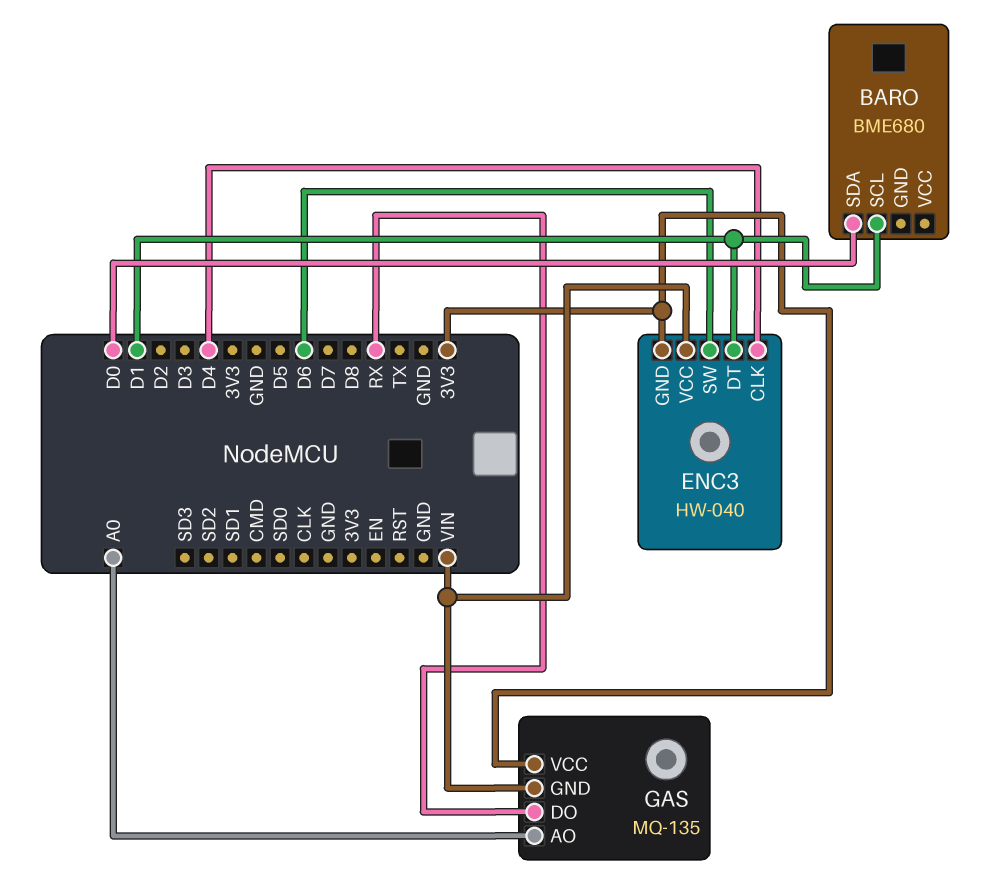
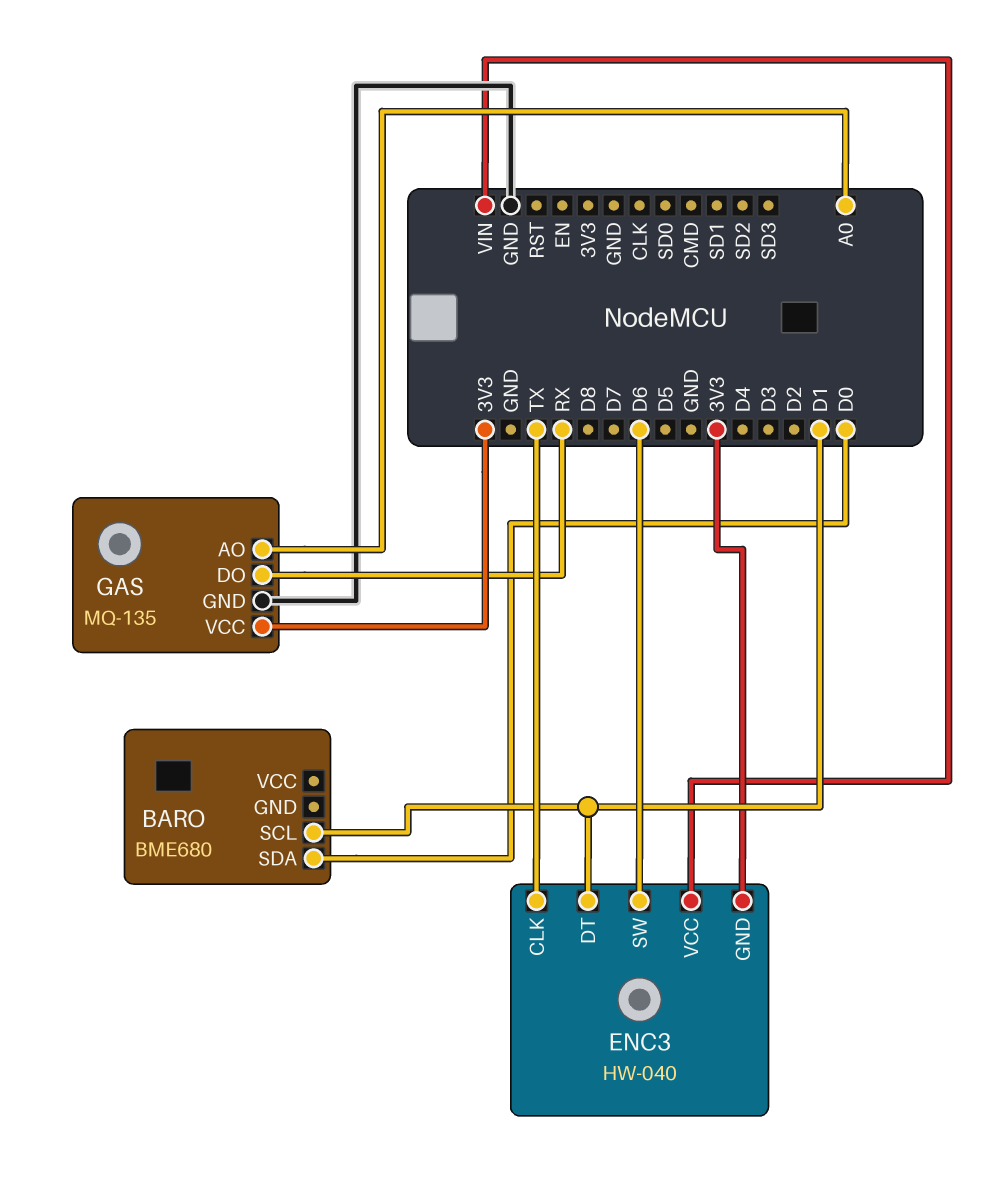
ENC3 pin CLK: D4 -> TX
GAS pin GND: VIN -> GND

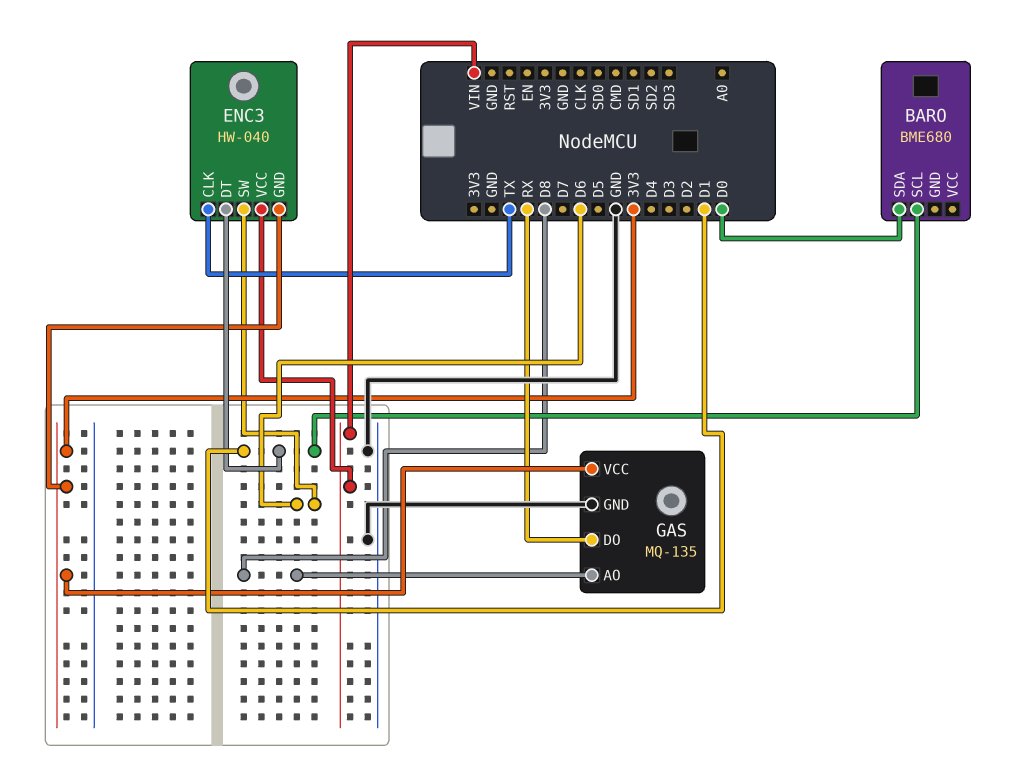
GAS pin AO: A0 -> D8

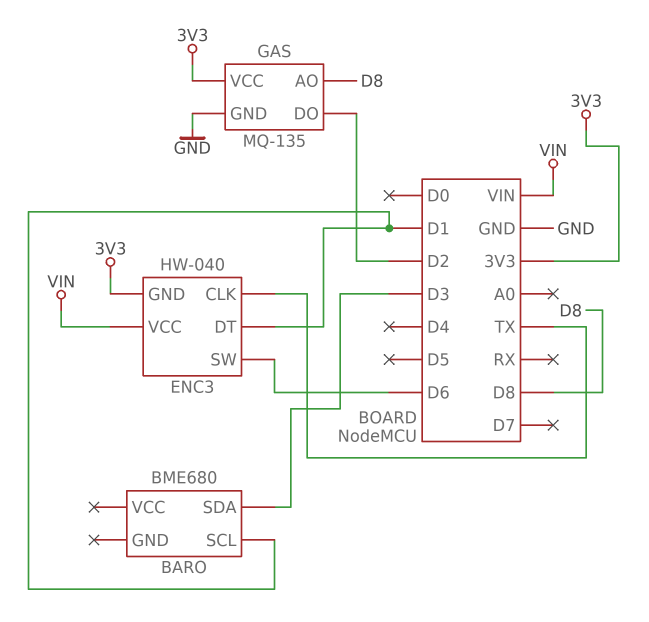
BARO pin SDA: D0 -> D3
GAS pin DO: RX -> D2

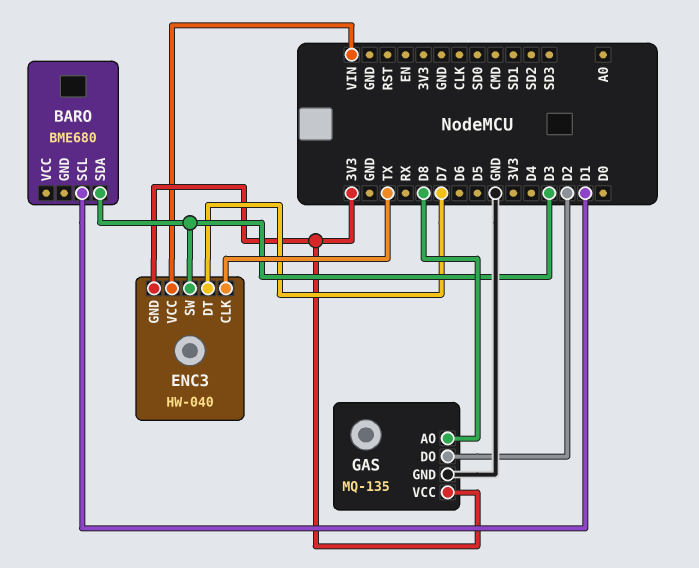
ENC3 pin DT: D1 -> D7
ENC3 pin SW: D6 -> D3

